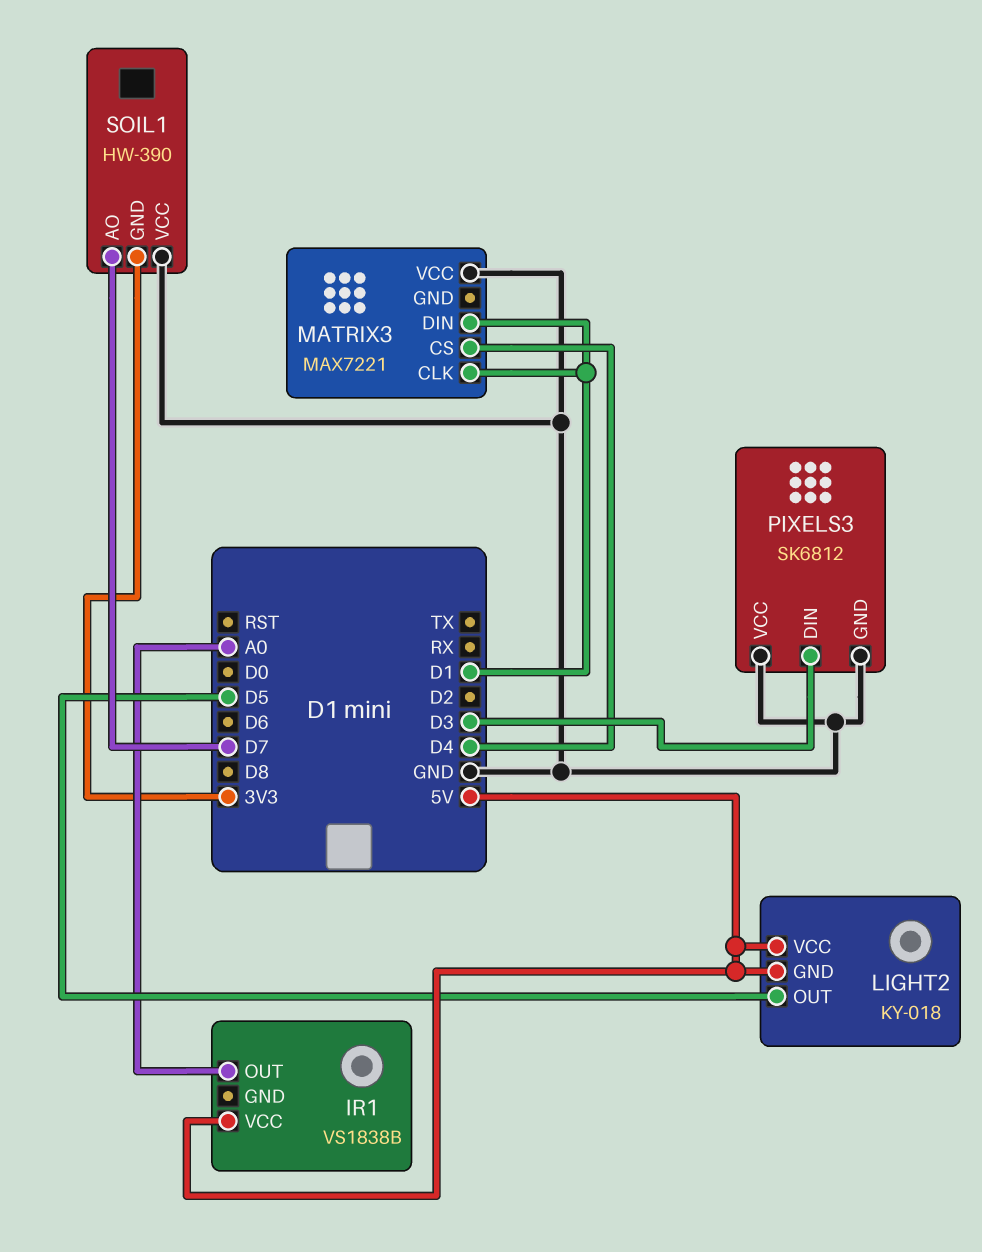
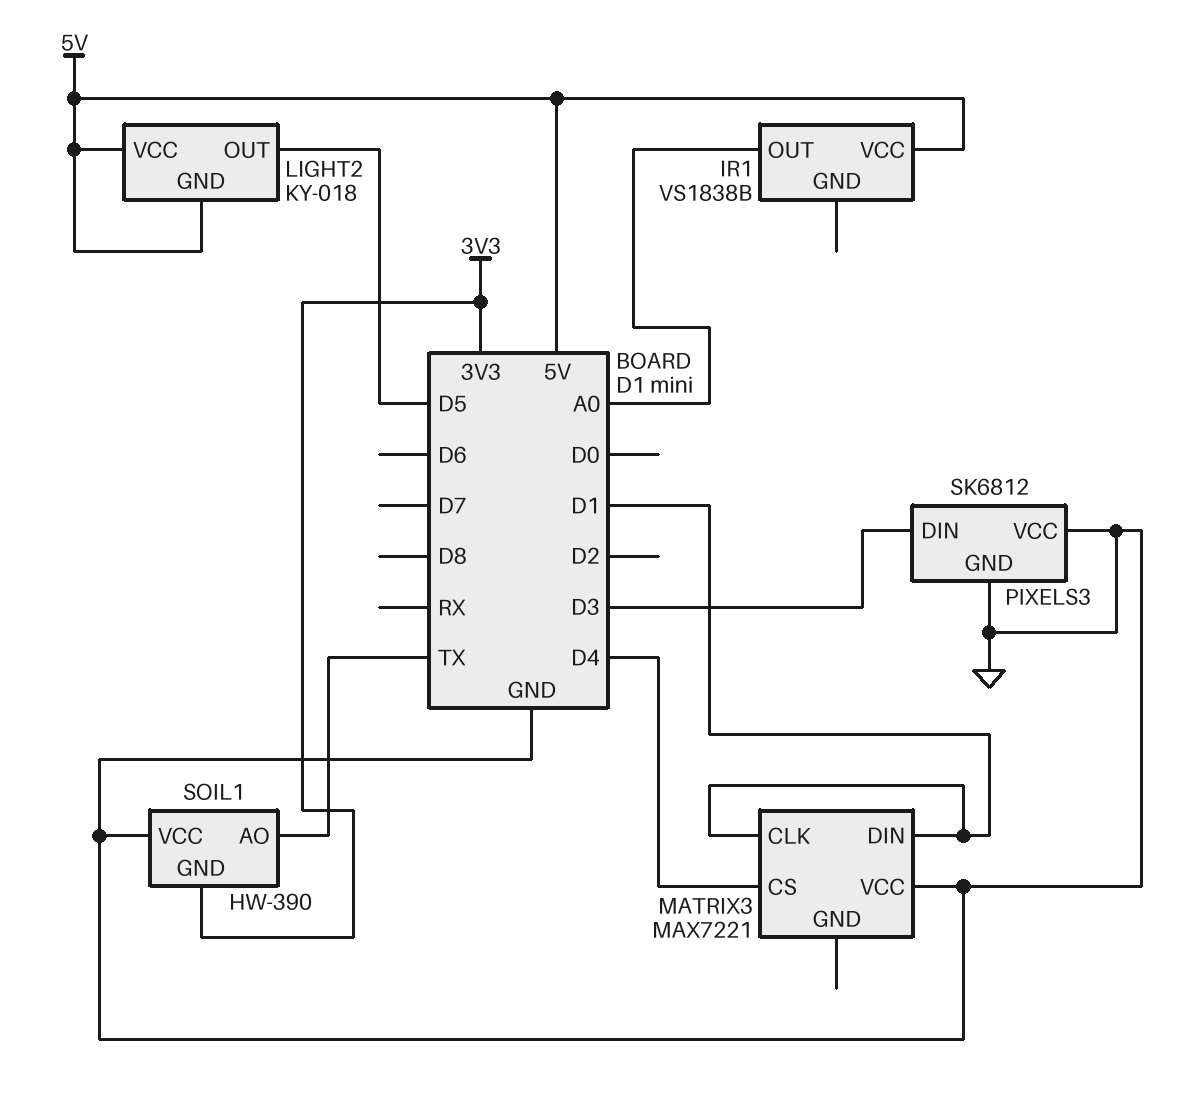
SOIL1 pin AO: D7 -> TX

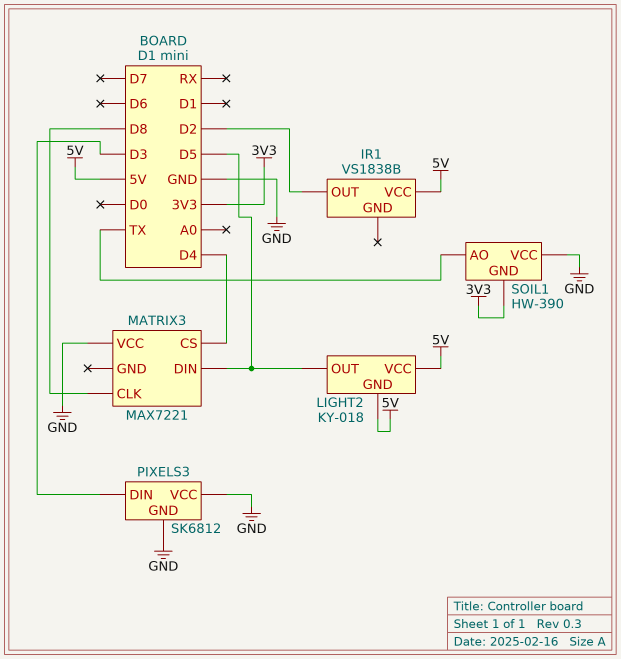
IR1 pin OUT: A0 -> D2
MATRIX3 pin CLK: D1 -> D8
MATRIX3 pin DIN: D1 -> D5

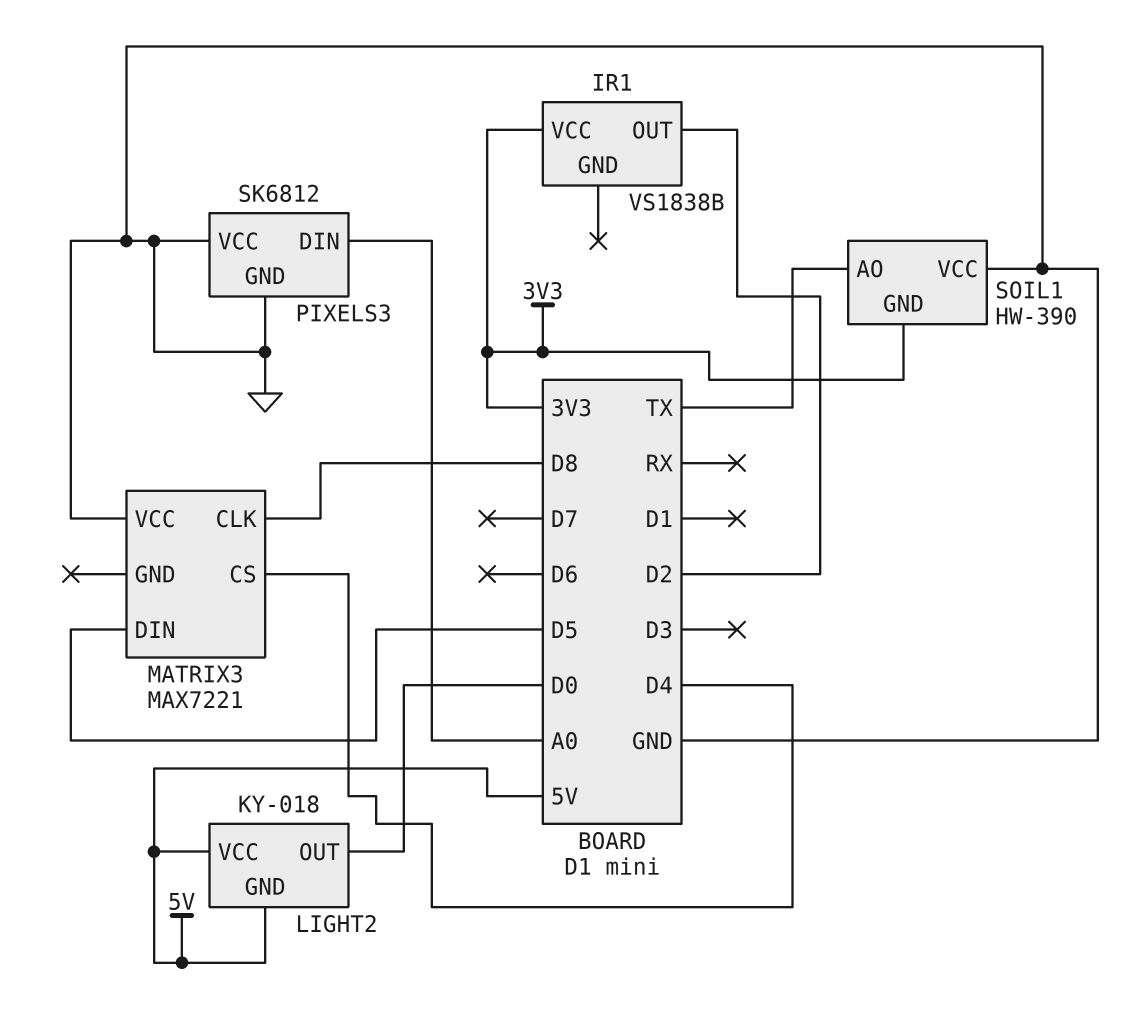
IR1 pin VCC: 5V -> 3V3
LIGHT2 pin OUT: D5 -> D0
PIXELS3 pin DIN: D3 -> A0

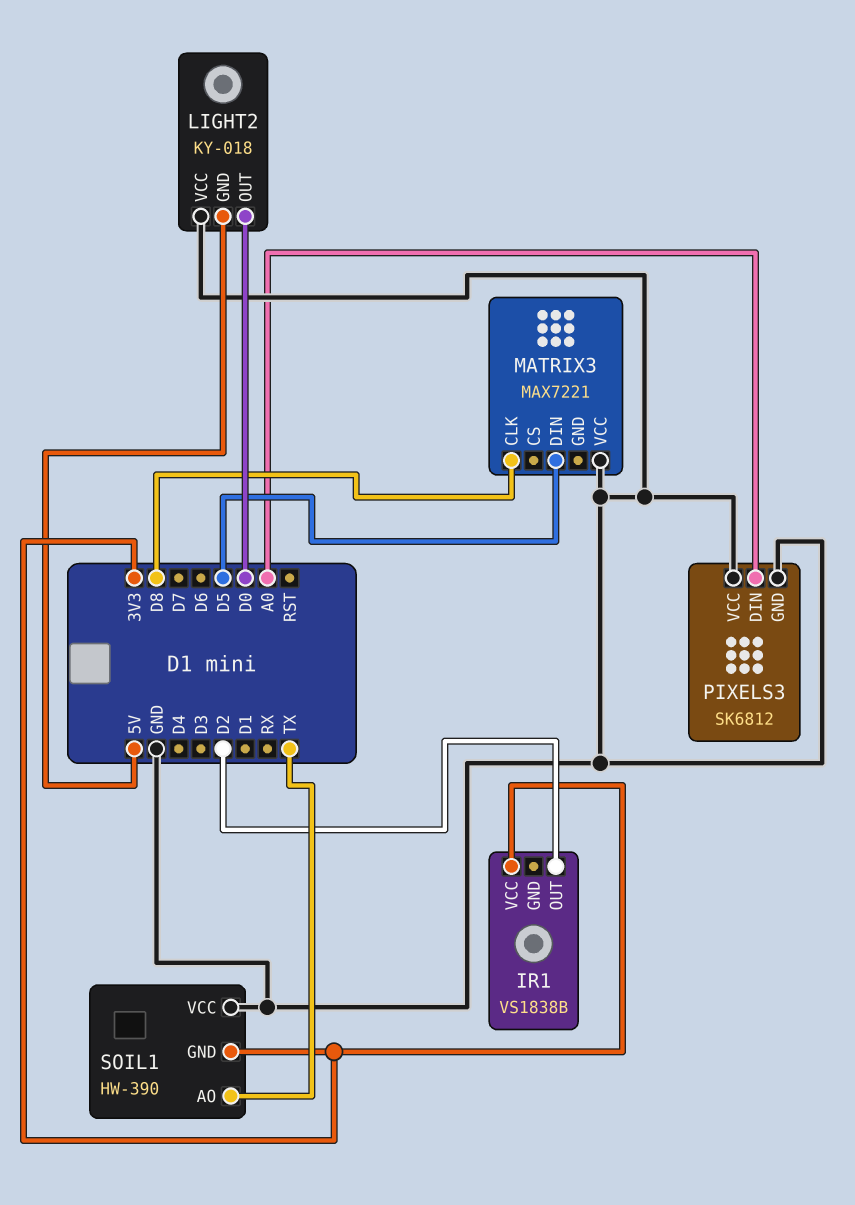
LIGHT2 pin VCC: 5V -> GND
MATRIX3 pin CS: D4 -> none

